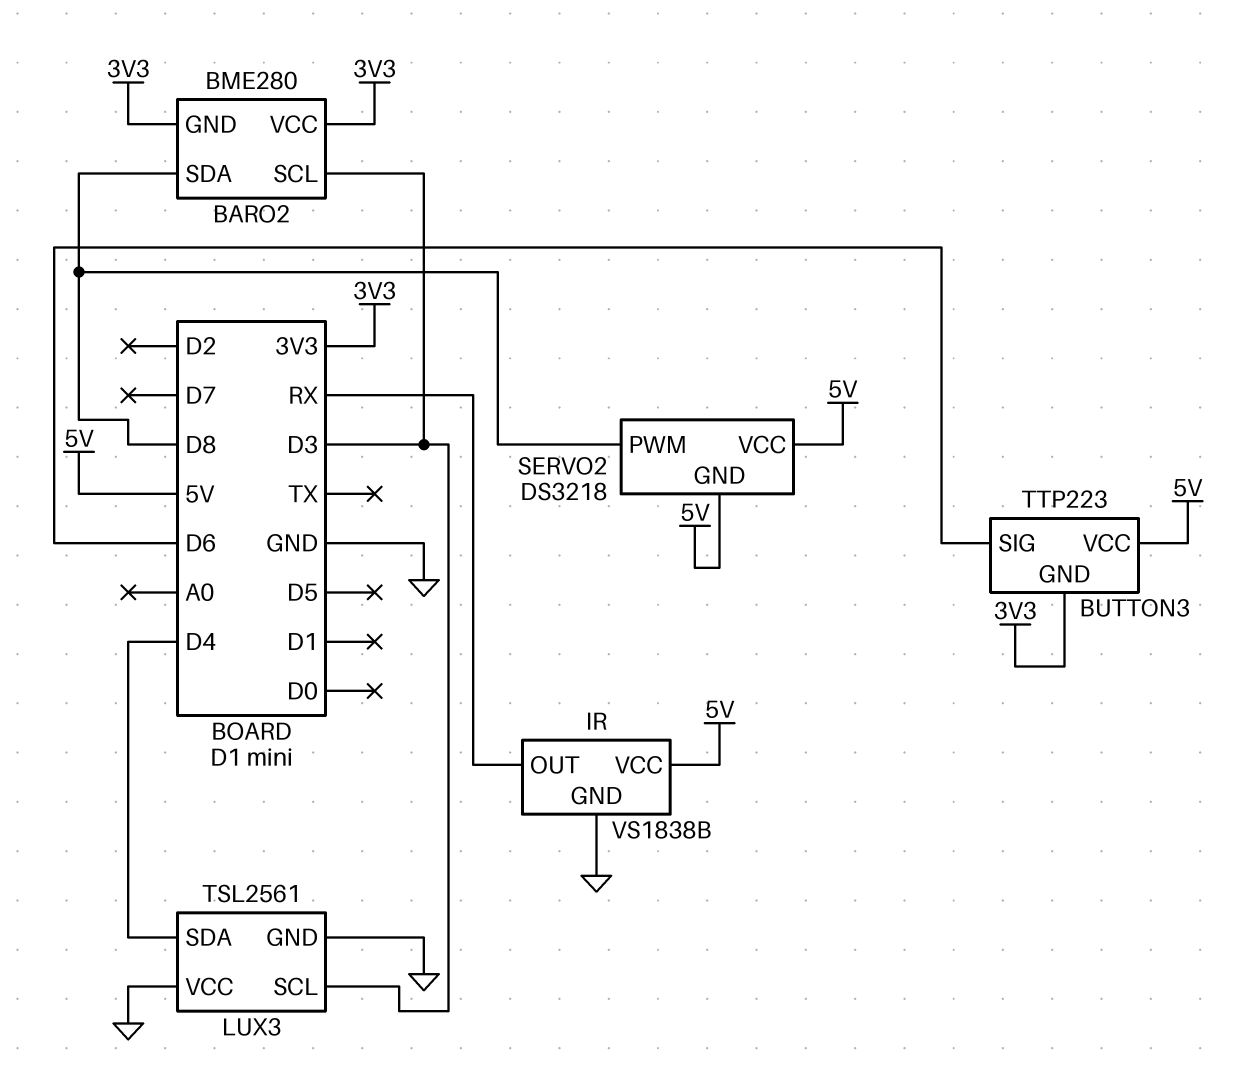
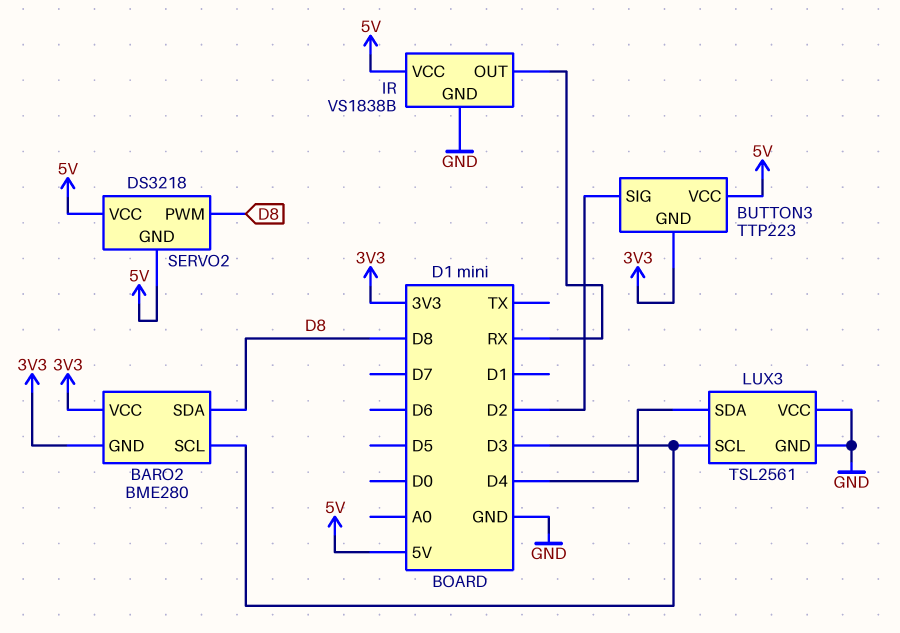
BUTTON3 pin SIG: D6 -> D2

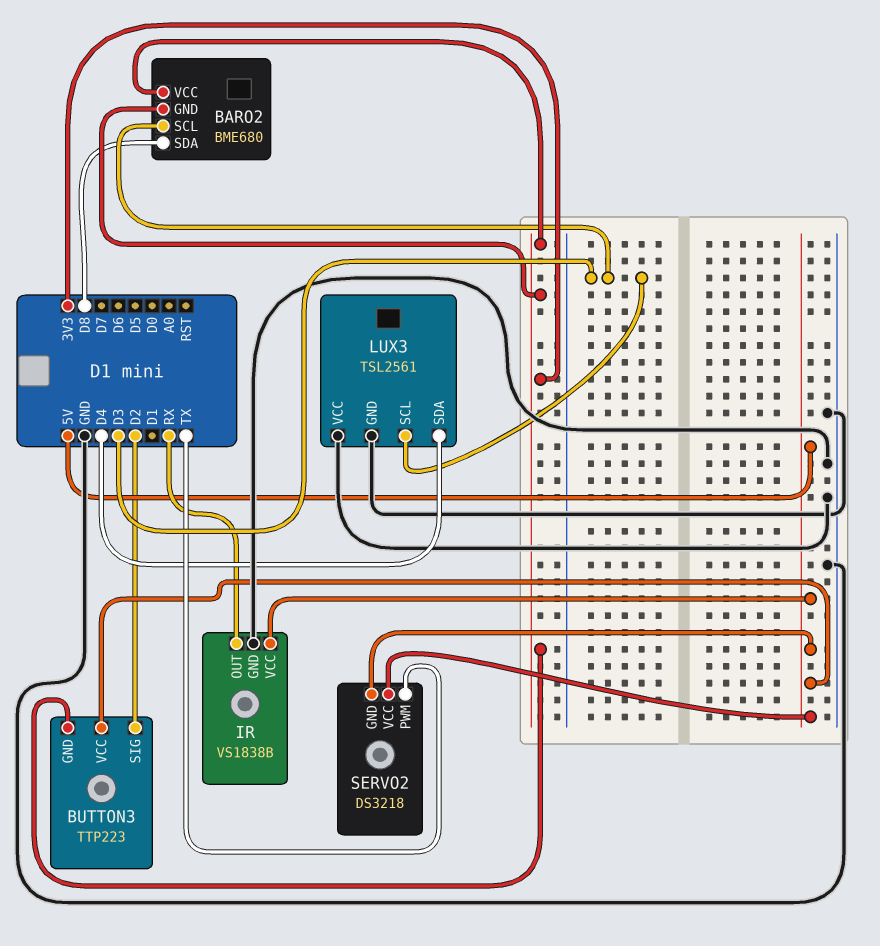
BARO2: BME280 -> BME680
SERVO2 pin PWM: D8 -> TX

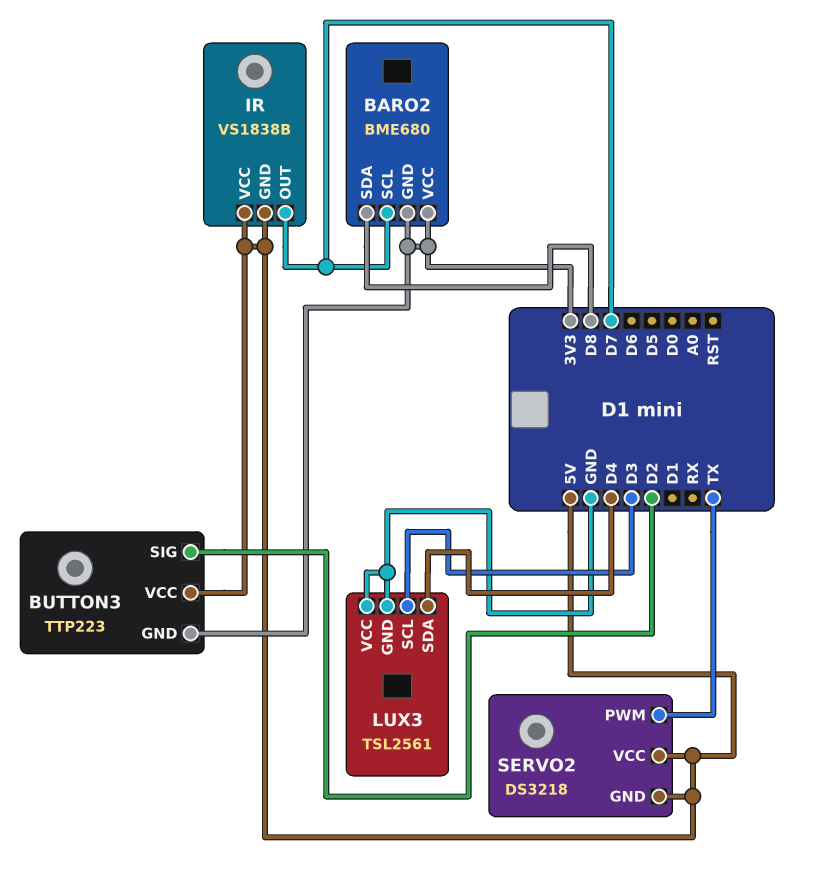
BARO2 pin SCL: D3 -> D7
IR pin GND: GND -> 5V
IR pin OUT: RX -> D7

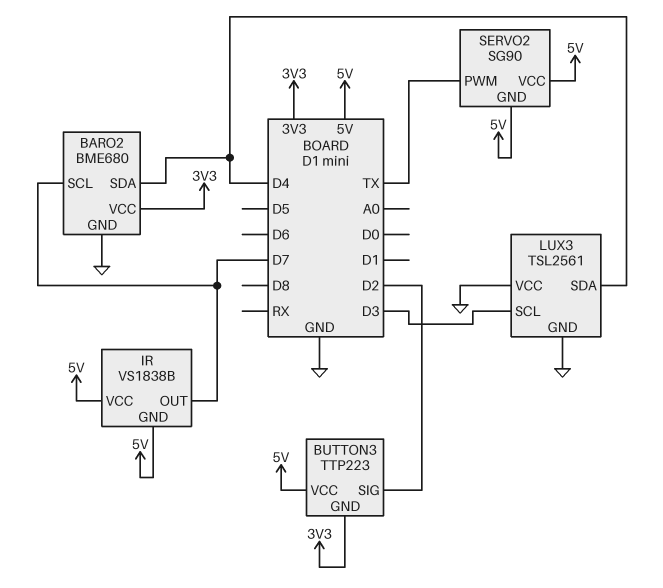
BARO2 pin GND: 3V3 -> GND
BARO2 pin SDA: D8 -> D4
SERVO2: DS3218 -> SG90

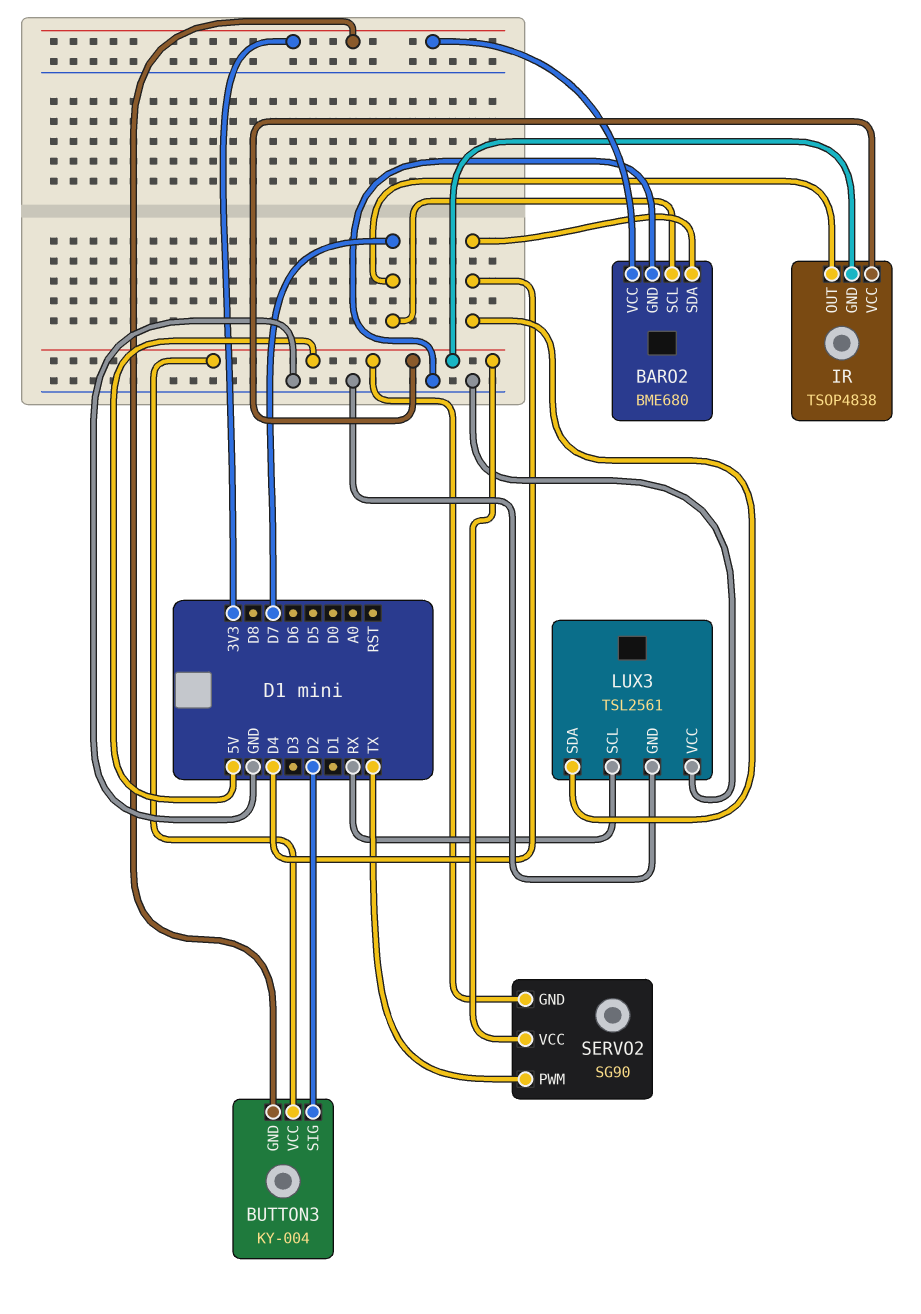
BUTTON3: TTP223 -> KY-004
IR: VS1838B -> TSOP4838
LUX3 pin SCL: D3 -> RX

